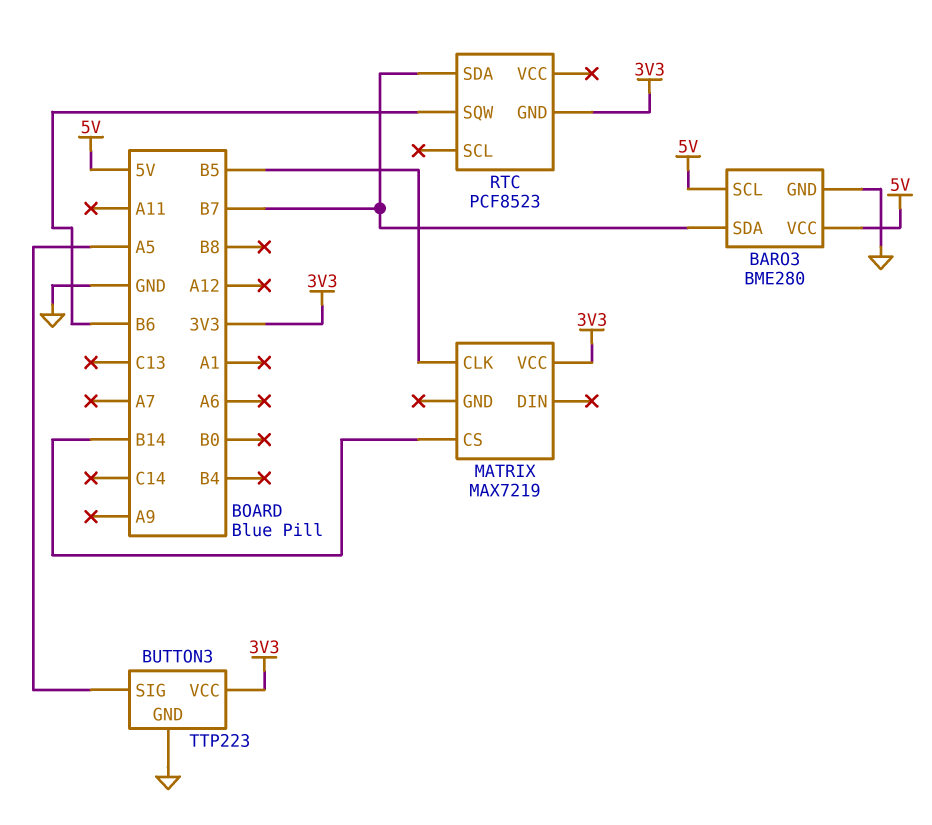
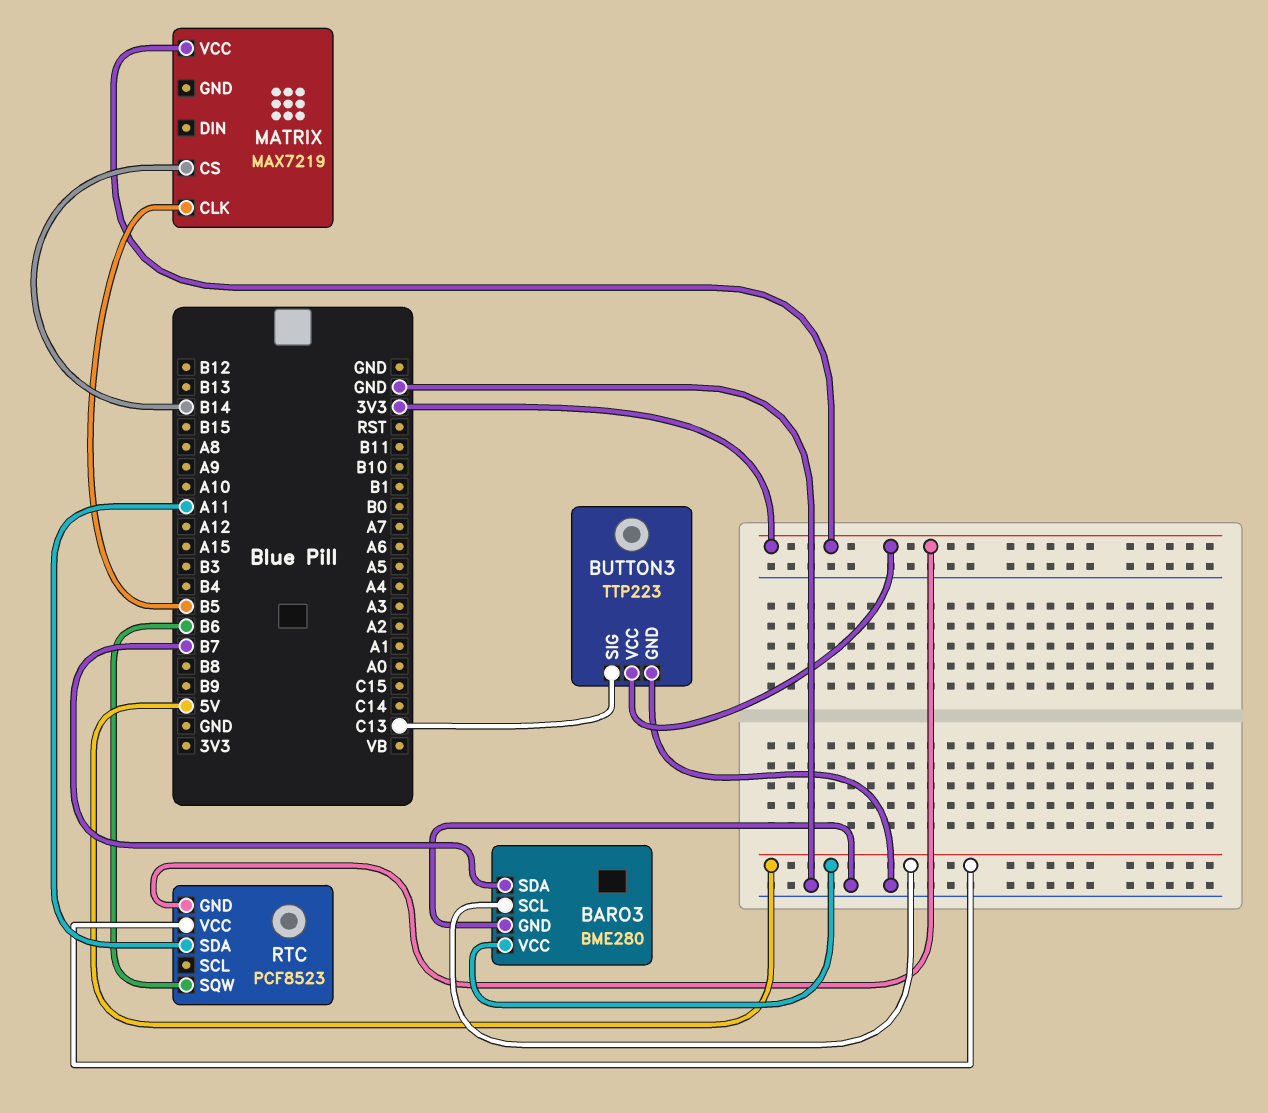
BUTTON3 pin SIG: A5 -> C13
RTC pin SDA: B7 -> A11
RTC pin VCC: none -> 5V

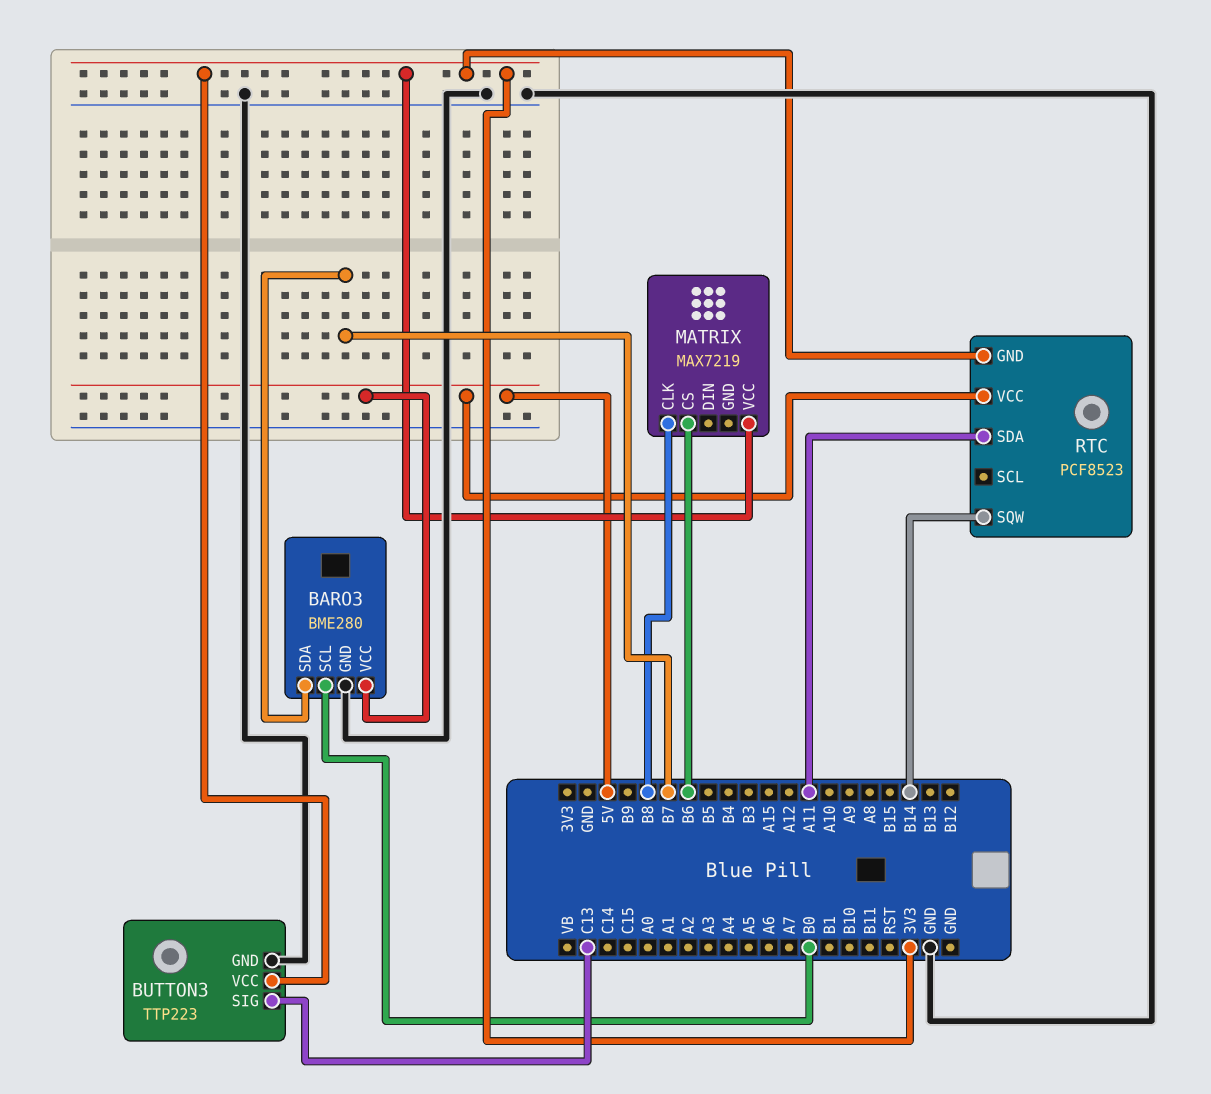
BARO3 pin SCL: 5V -> B0
MATRIX pin CLK: B5 -> B8
MATRIX pin CS: B14 -> B6
RTC pin SQW: B6 -> B14

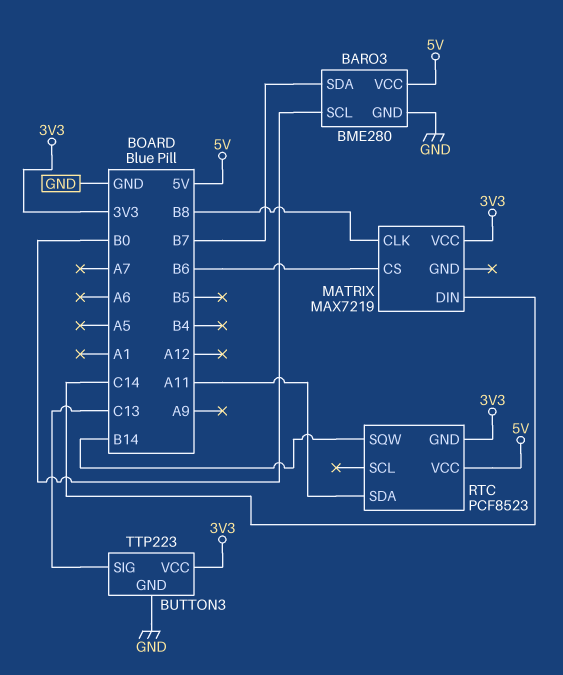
MATRIX pin DIN: none -> C14

